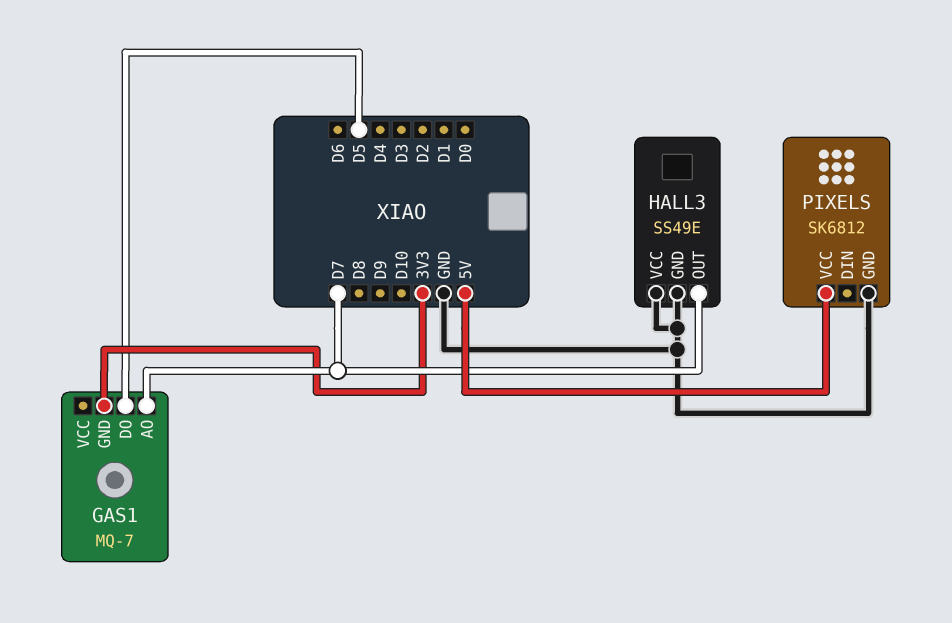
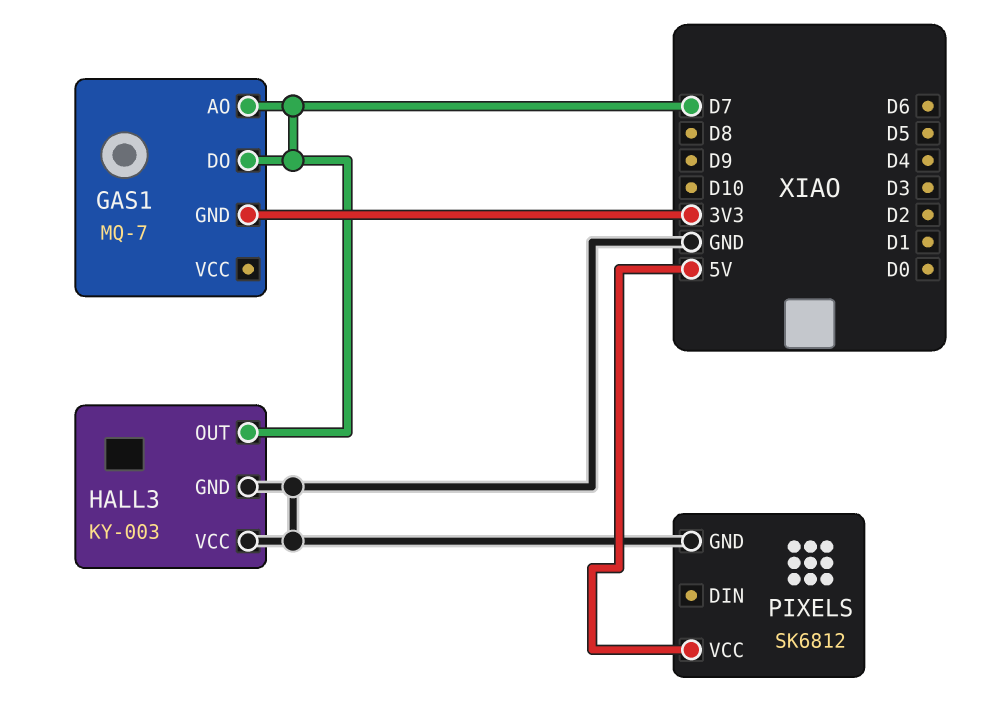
GAS1 pin DO: D5 -> D7
HALL3: SS49E -> KY-003

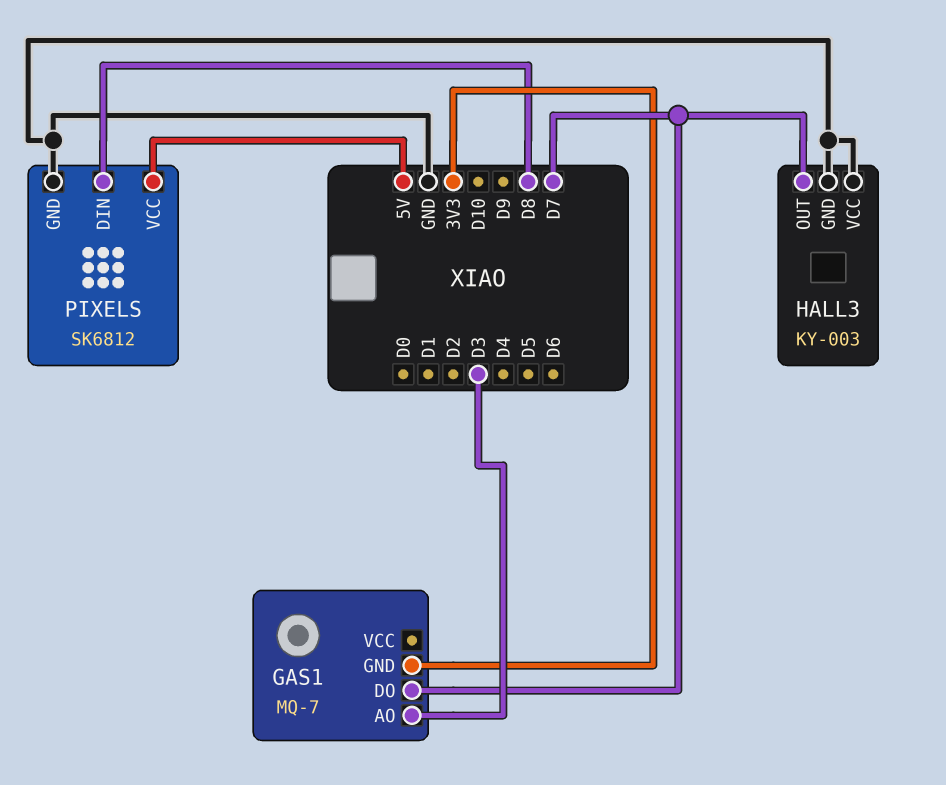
GAS1 pin AO: D7 -> D3
PIXELS pin DIN: none -> D8

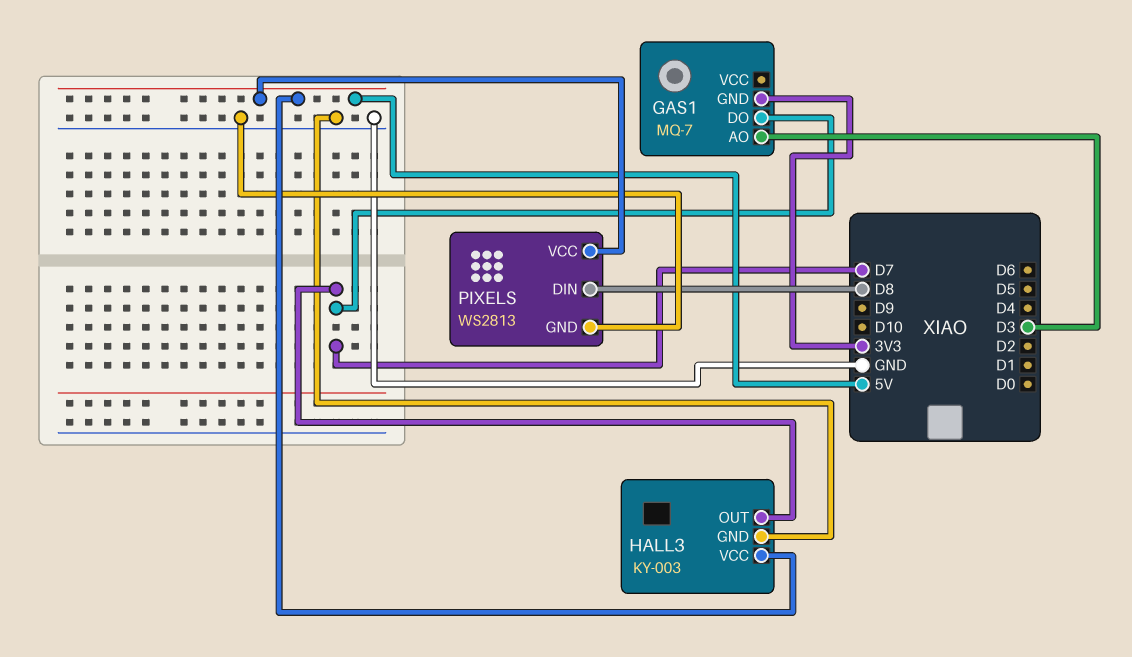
HALL3 pin VCC: GND -> 5V
PIXELS: SK6812 -> WS2813

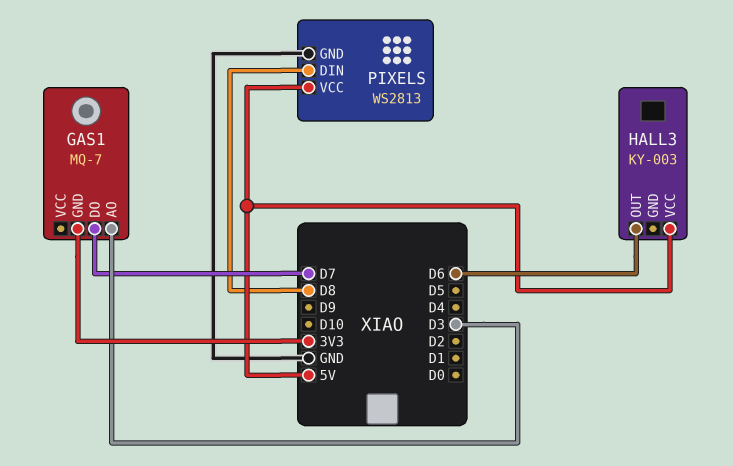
HALL3 pin GND: GND -> none
HALL3 pin OUT: D7 -> D6

